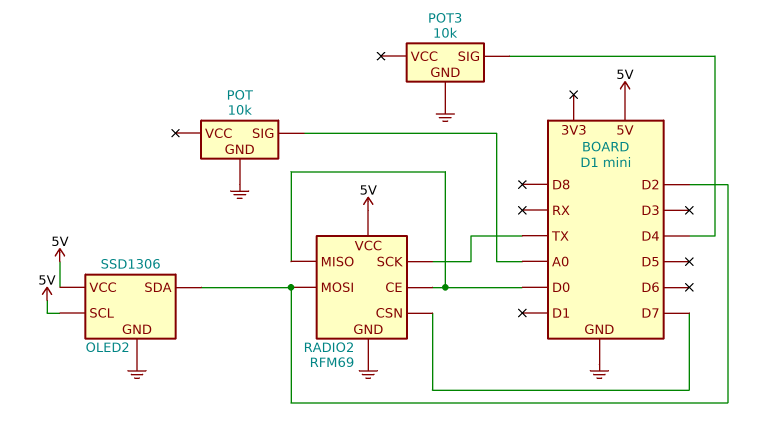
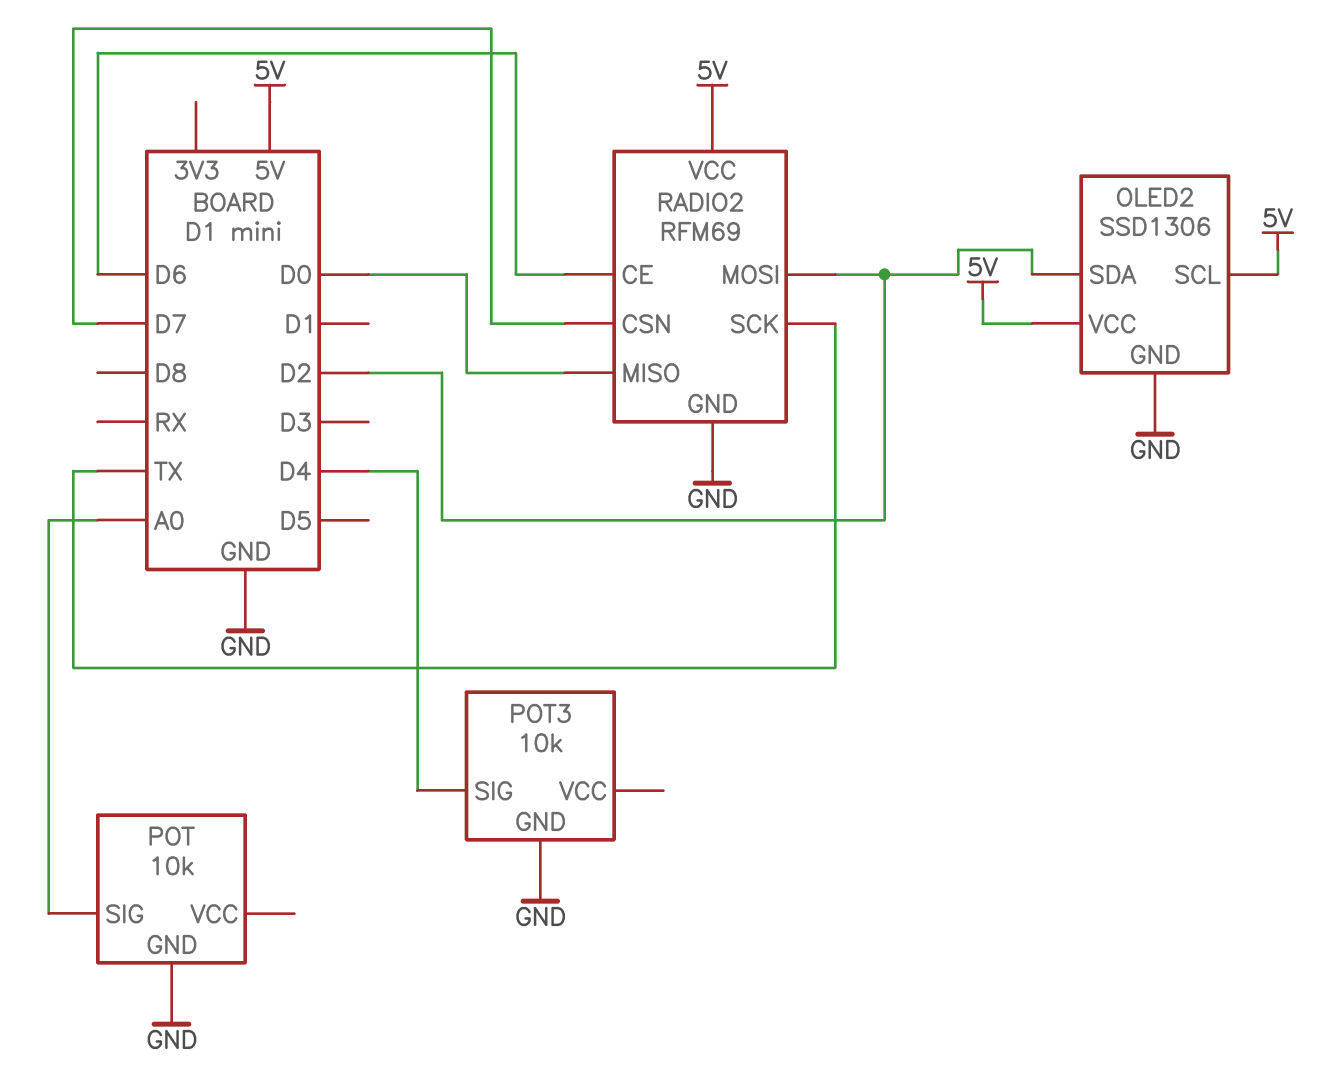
RADIO2 pin CE: D0 -> D6

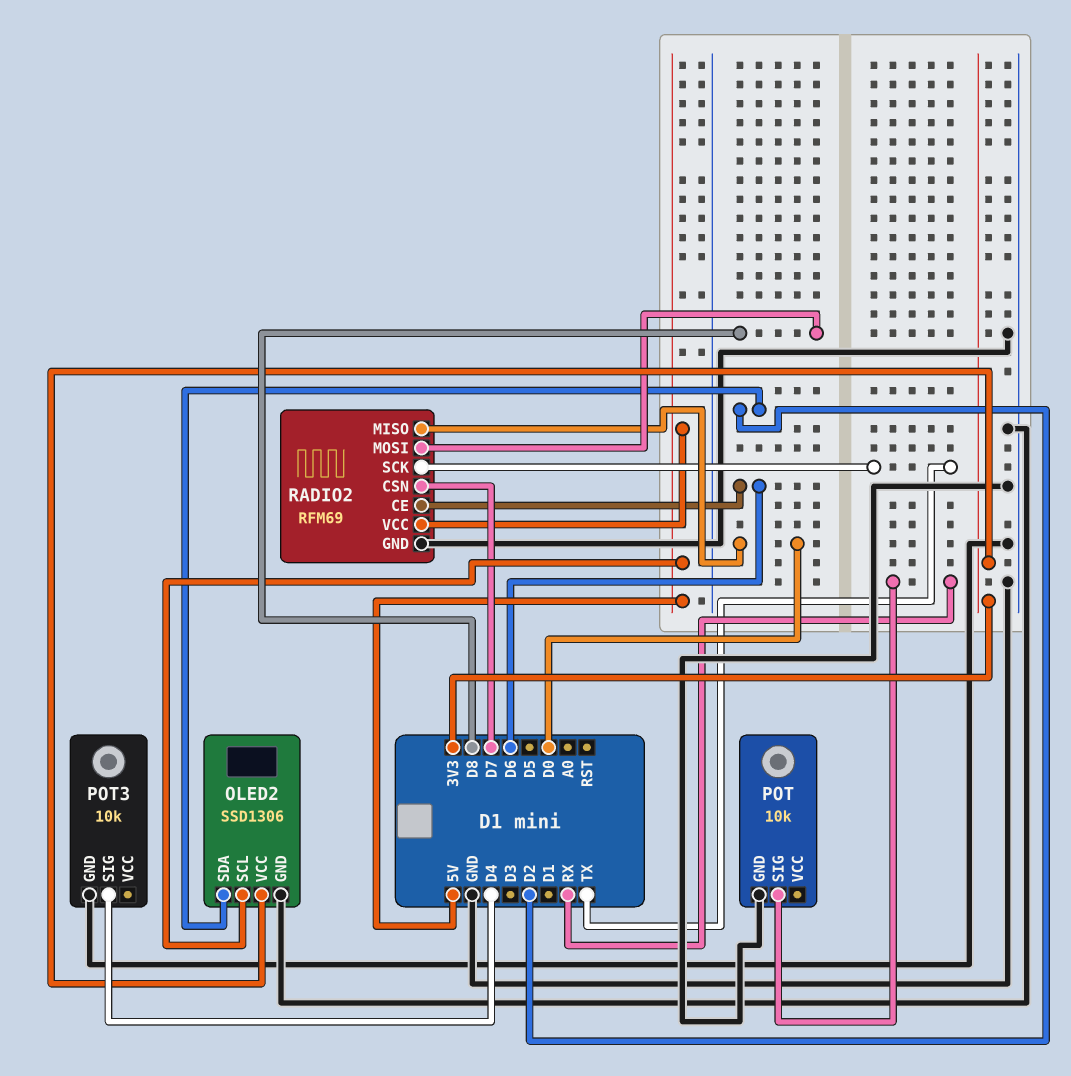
OLED2 pin VCC: 5V -> 3V3
POT pin SIG: A0 -> RX
RADIO2 pin MOSI: D2 -> D8

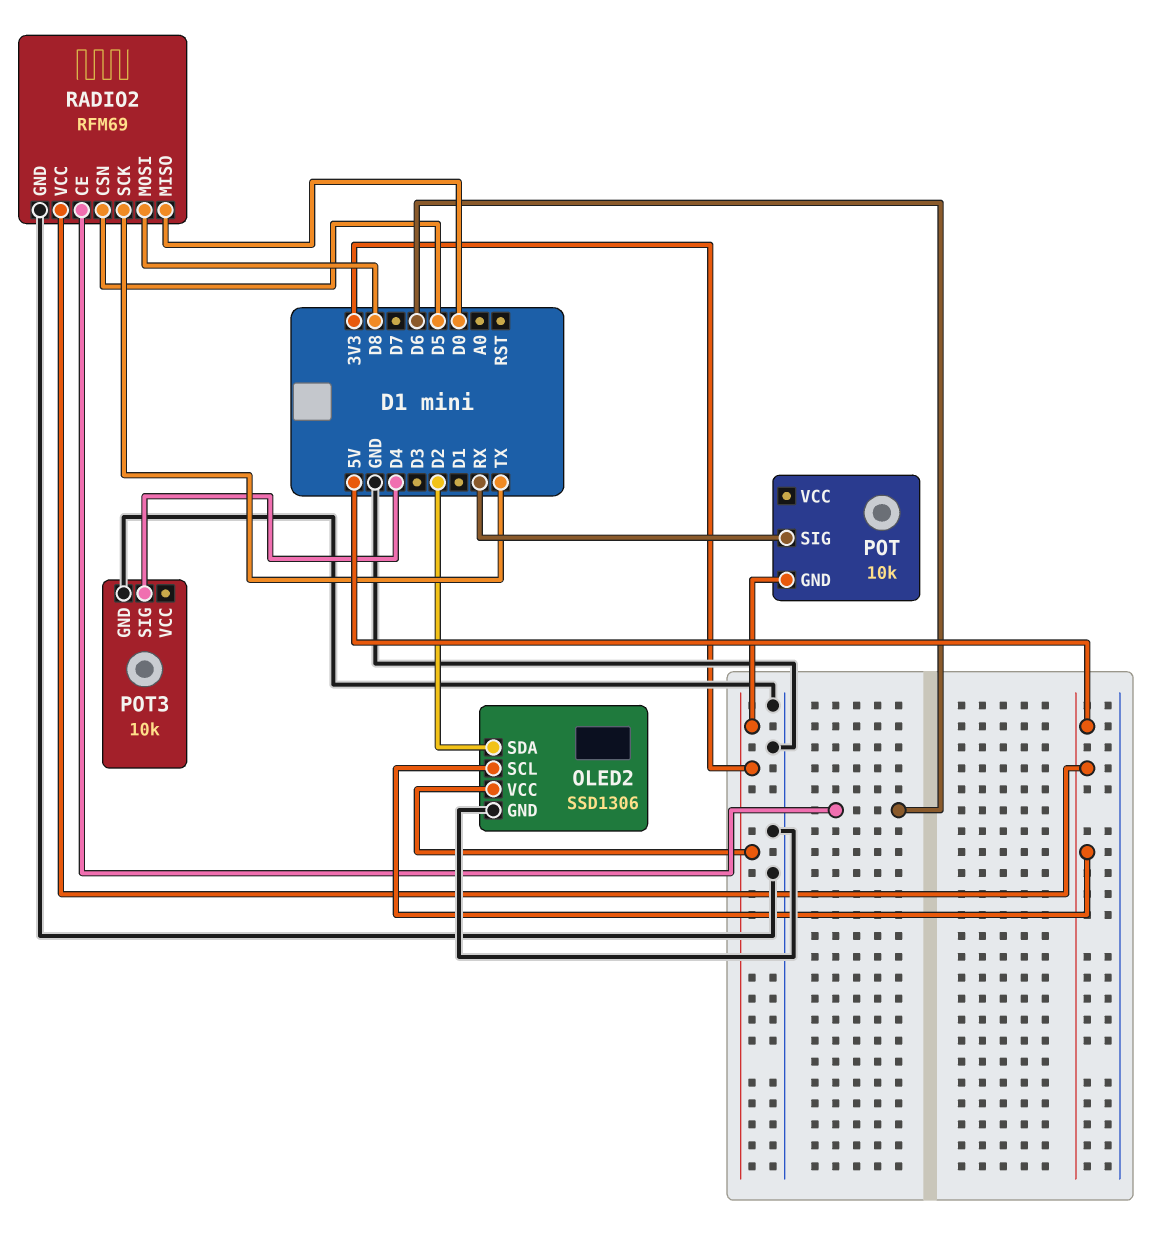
POT pin GND: GND -> 3V3
RADIO2 pin CSN: D7 -> D5

